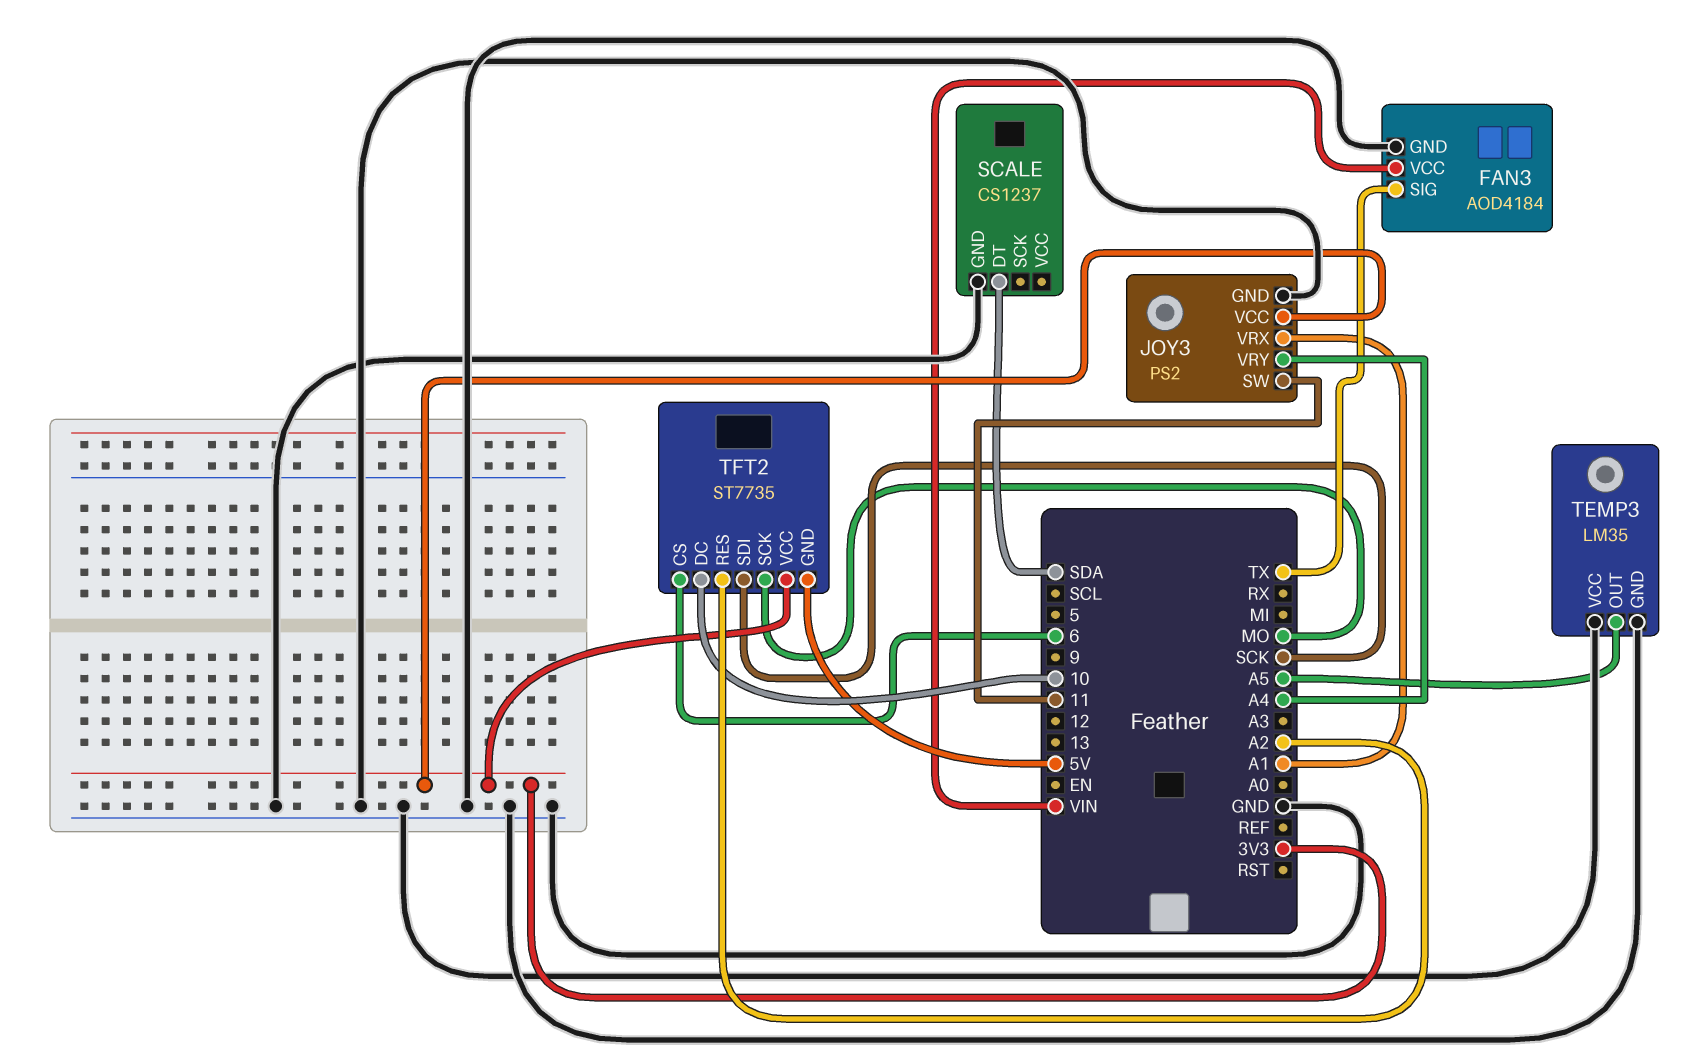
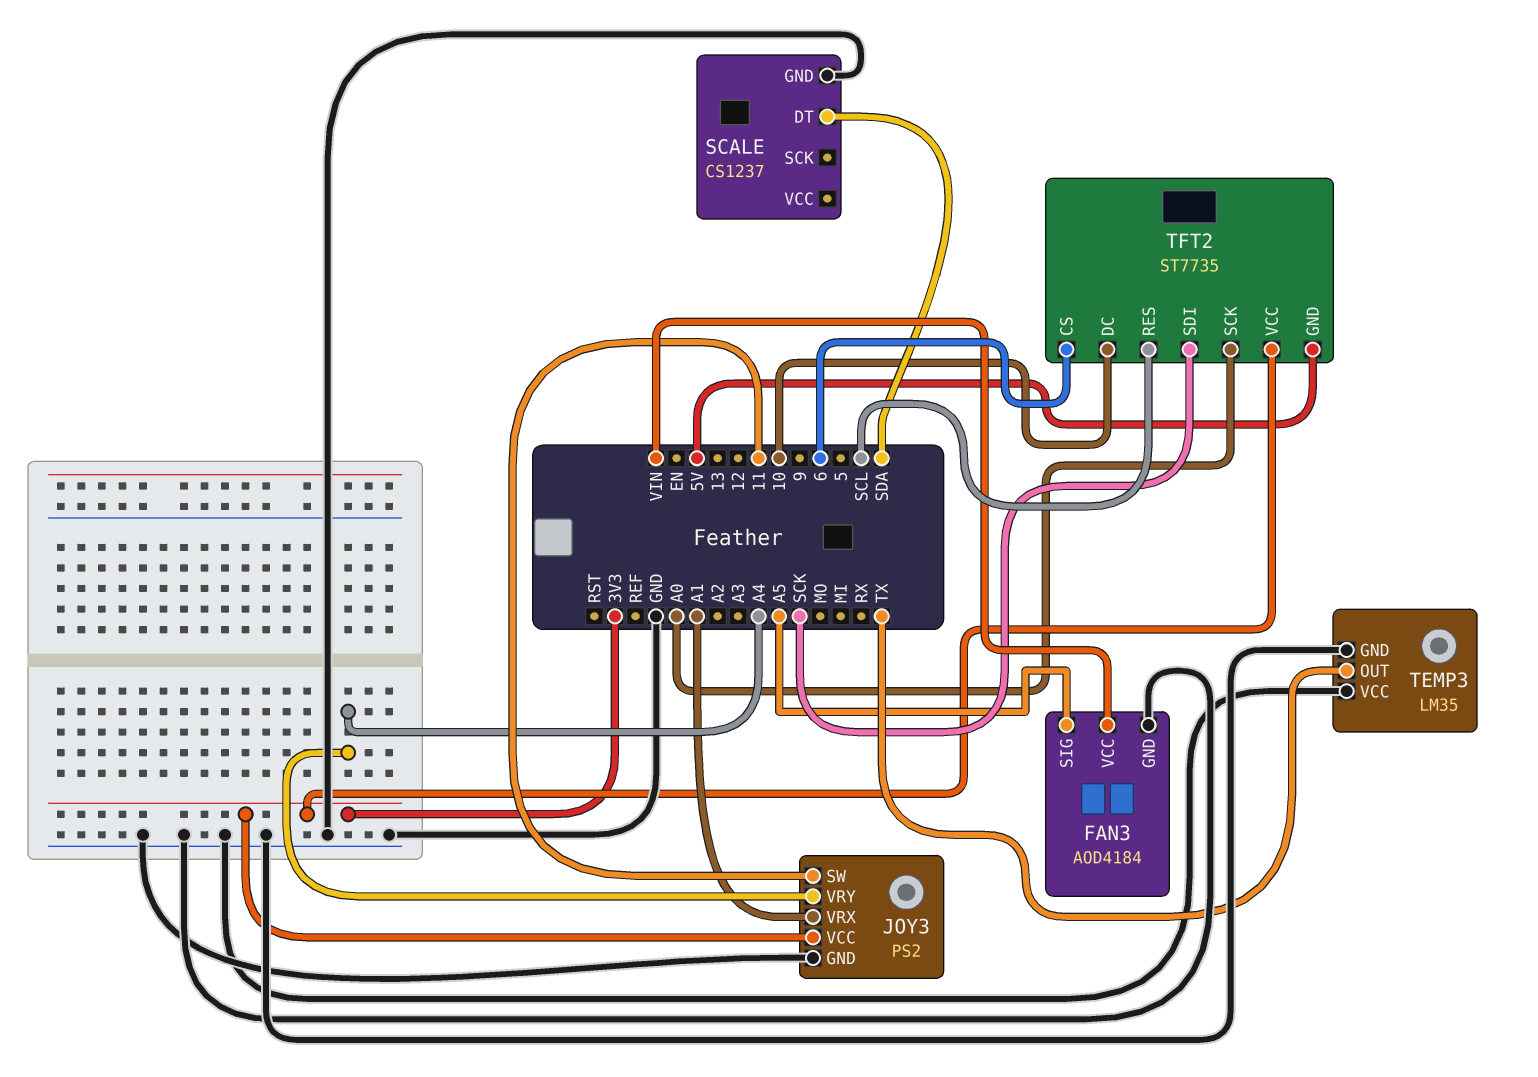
FAN3 pin SIG: TX -> A5
TEMP3 pin OUT: A5 -> TX
TFT2 pin RES: A2 -> SCL
TFT2 pin SCK: MO -> A0

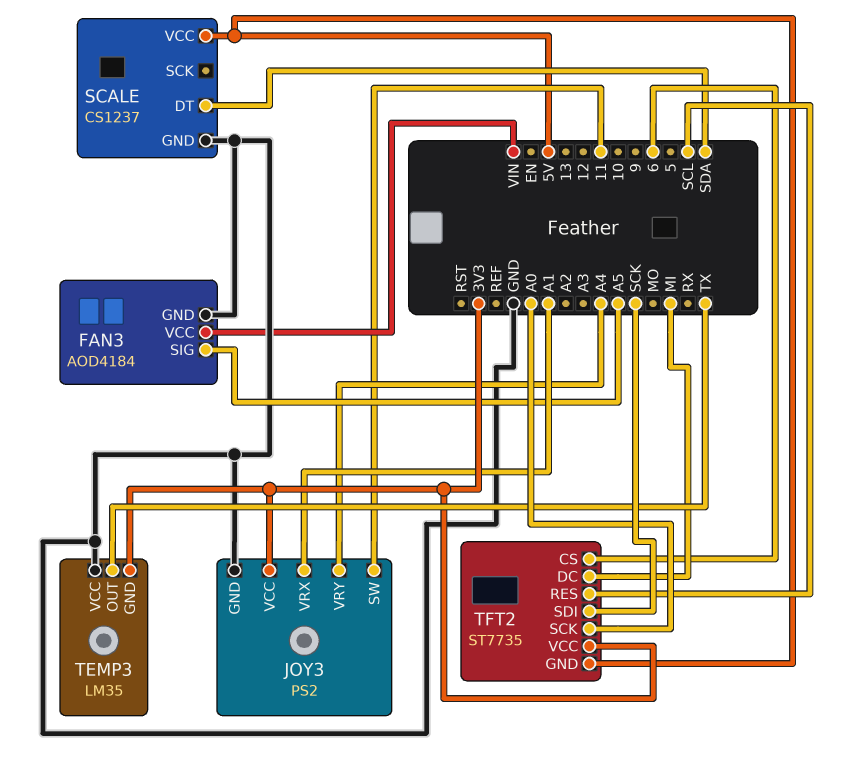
SCALE pin VCC: none -> 5V
TEMP3 pin GND: GND -> 3V3
TFT2 pin DC: 10 -> MI

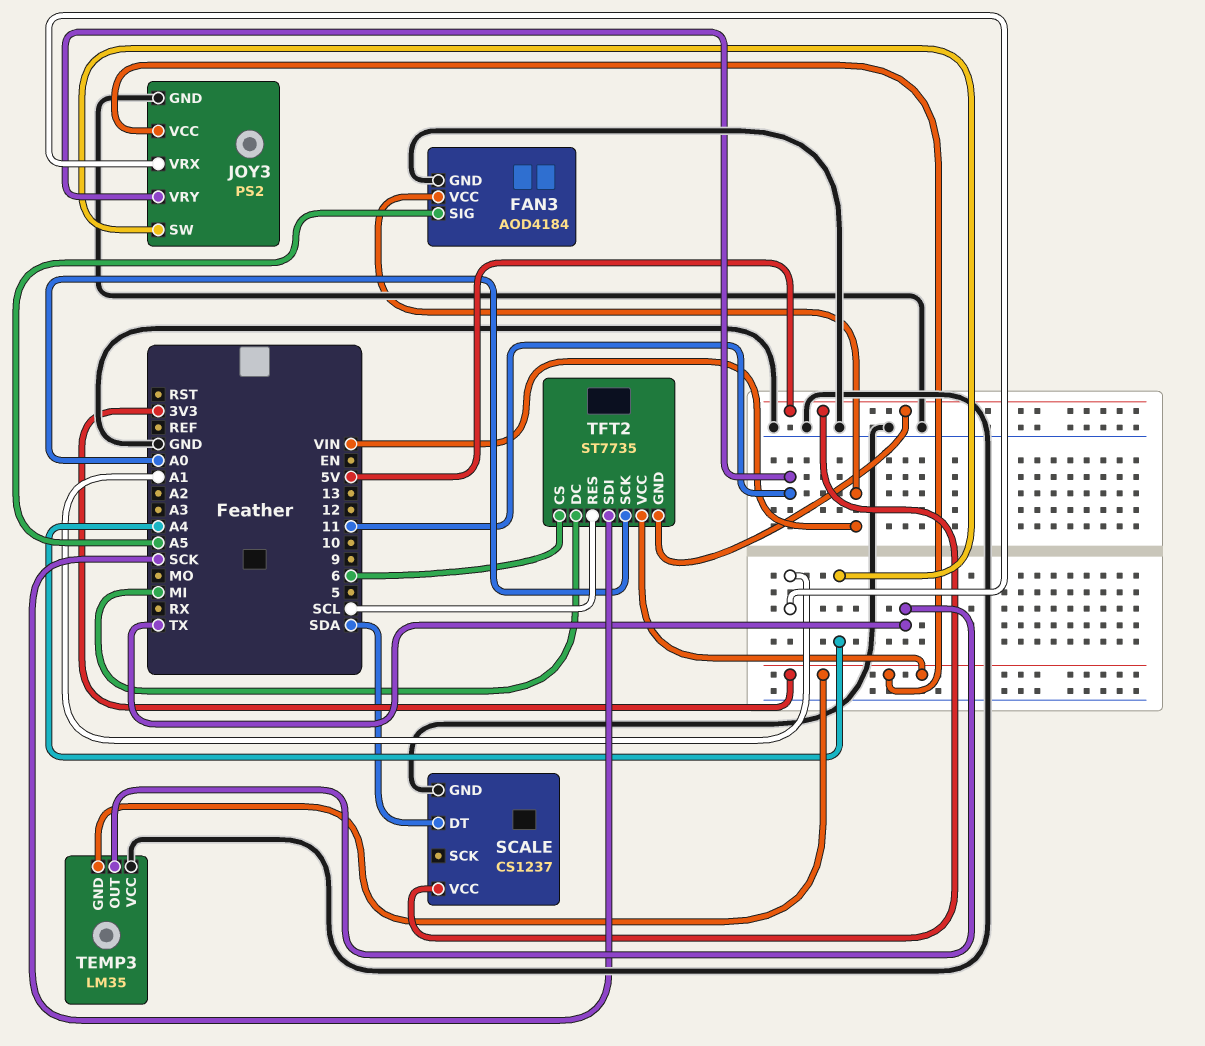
JOY3 pin SW: 11 -> A4
JOY3 pin VRY: A4 -> 11

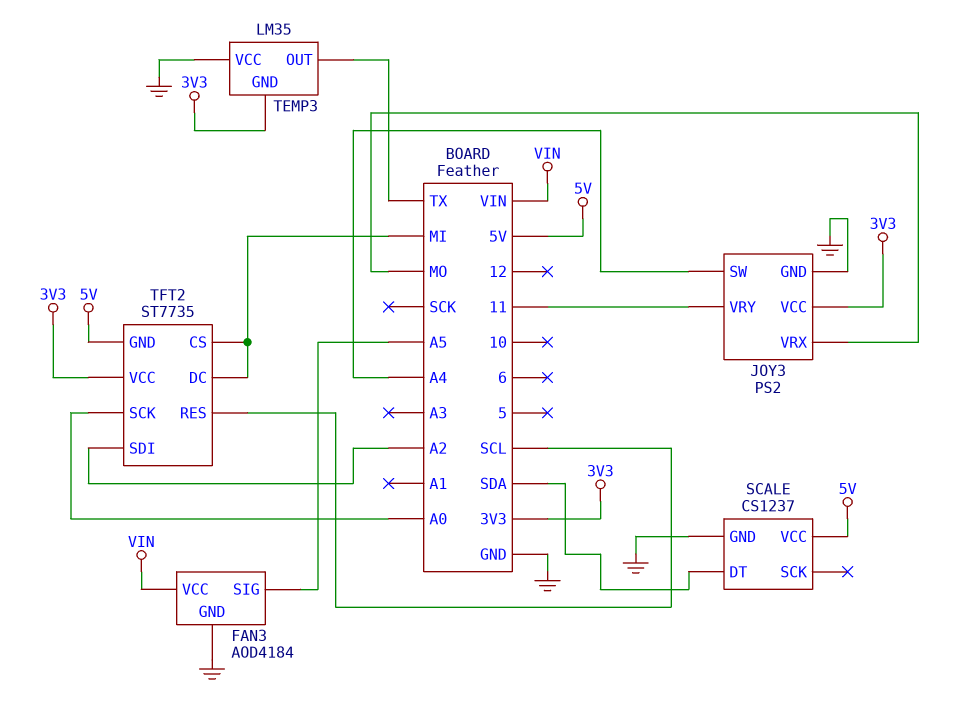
JOY3 pin VRX: A1 -> MO
TFT2 pin CS: 6 -> MI
TFT2 pin SDI: SCK -> A2

